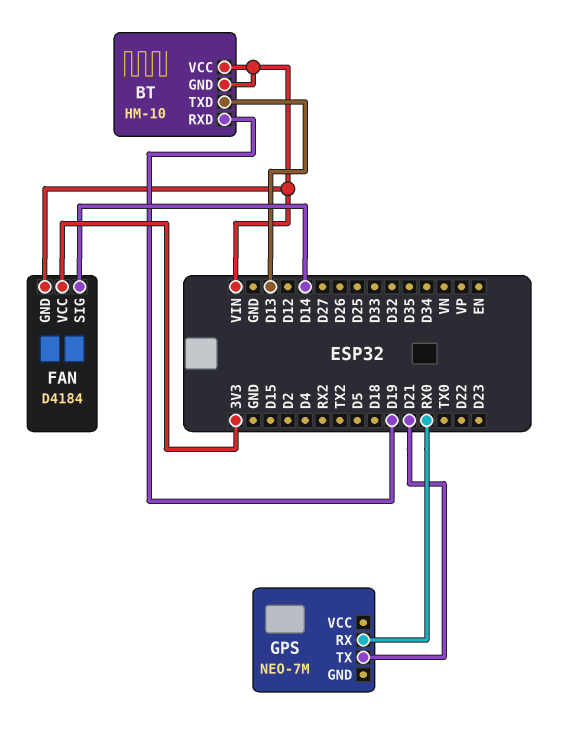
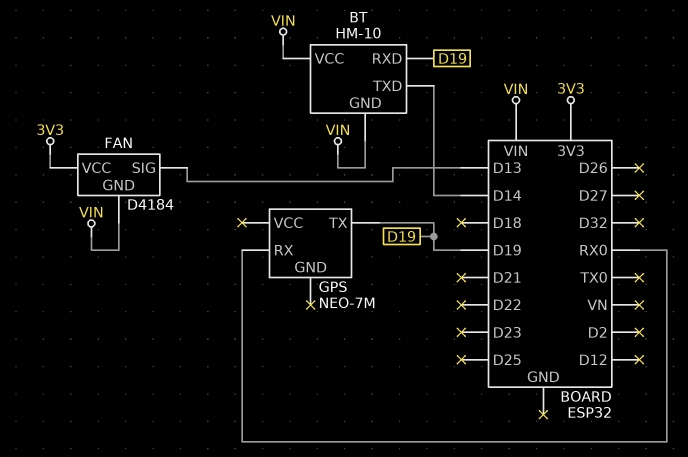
BT pin TXD: D13 -> D14
FAN pin SIG: D14 -> D13
GPS pin TX: D21 -> D19

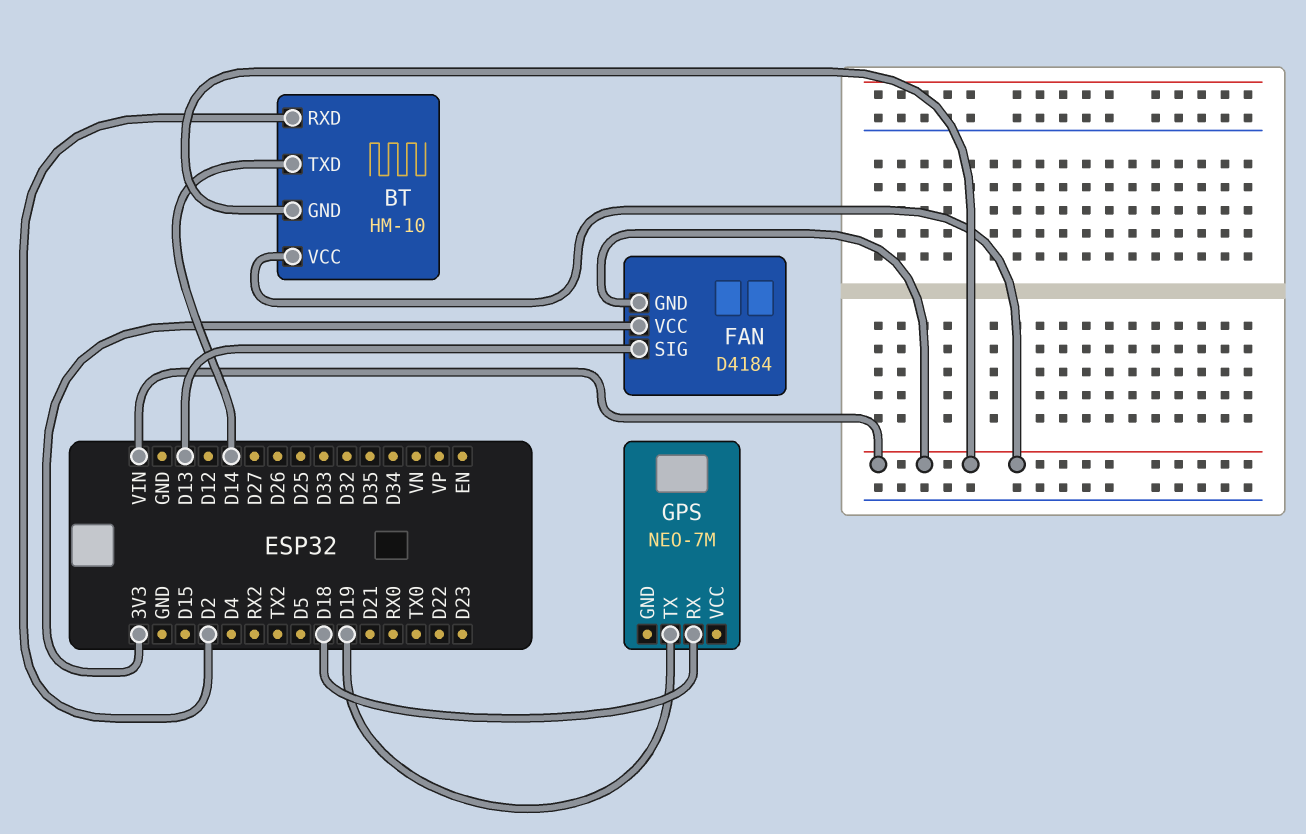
BT pin RXD: D19 -> D2
GPS pin RX: RX0 -> D18

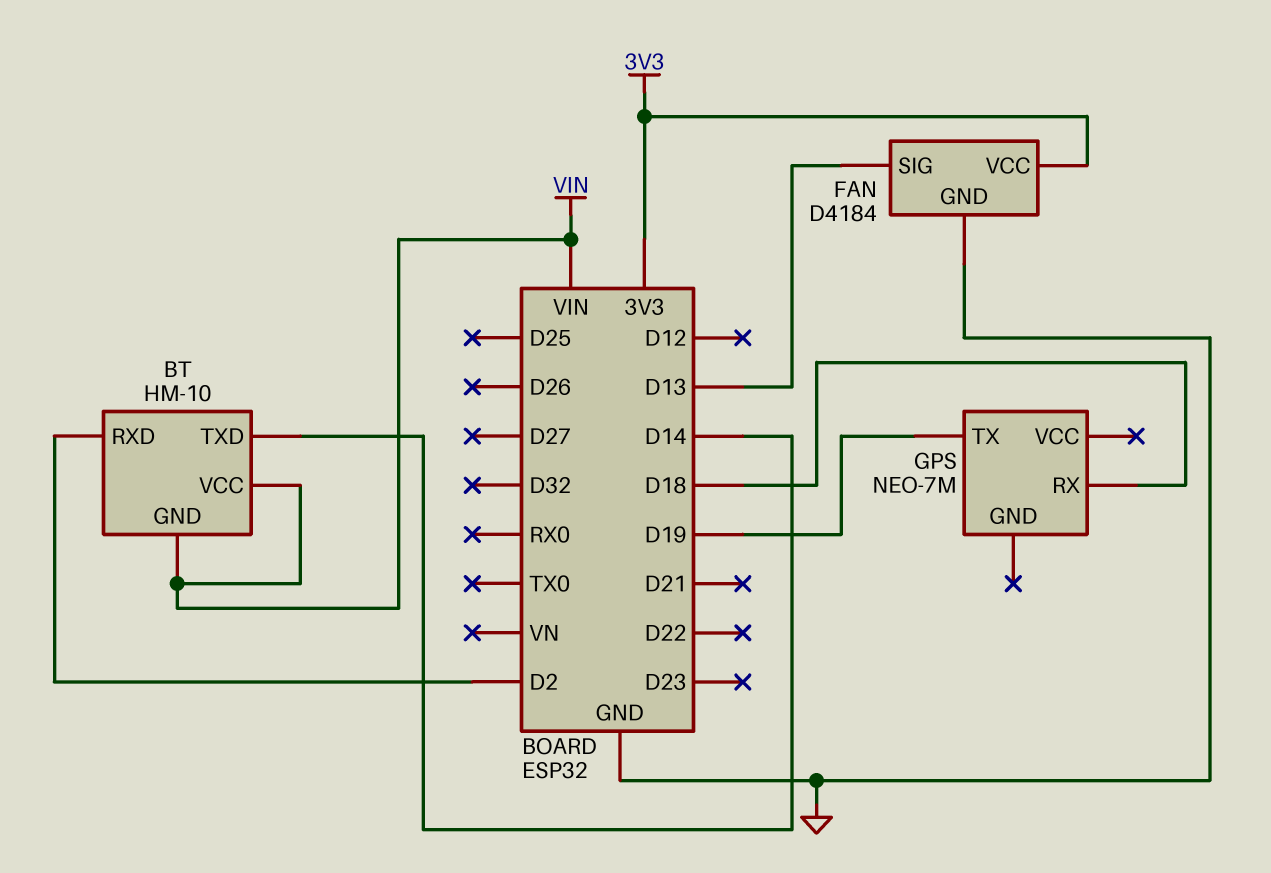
FAN pin GND: VIN -> GND

